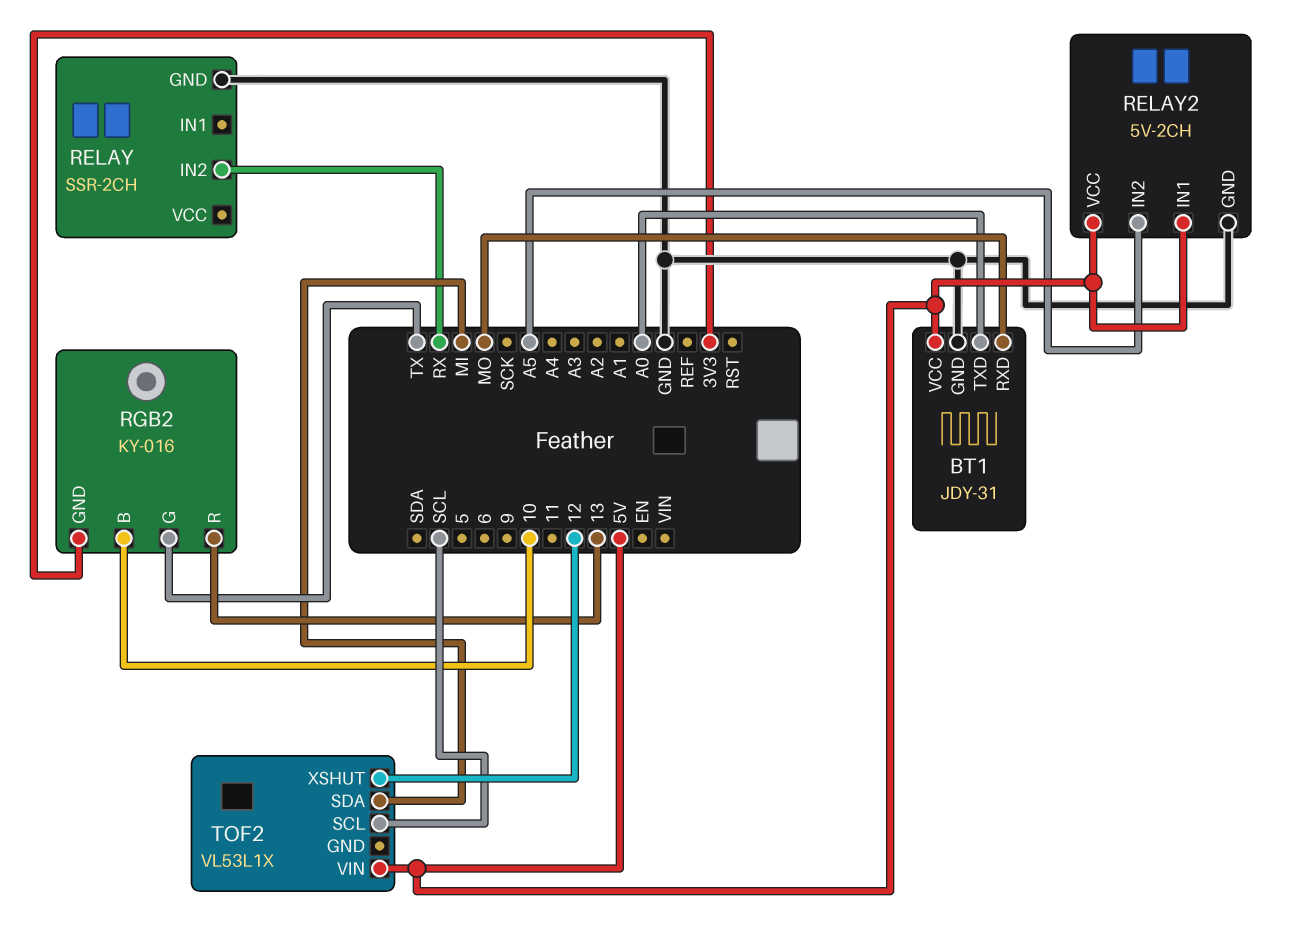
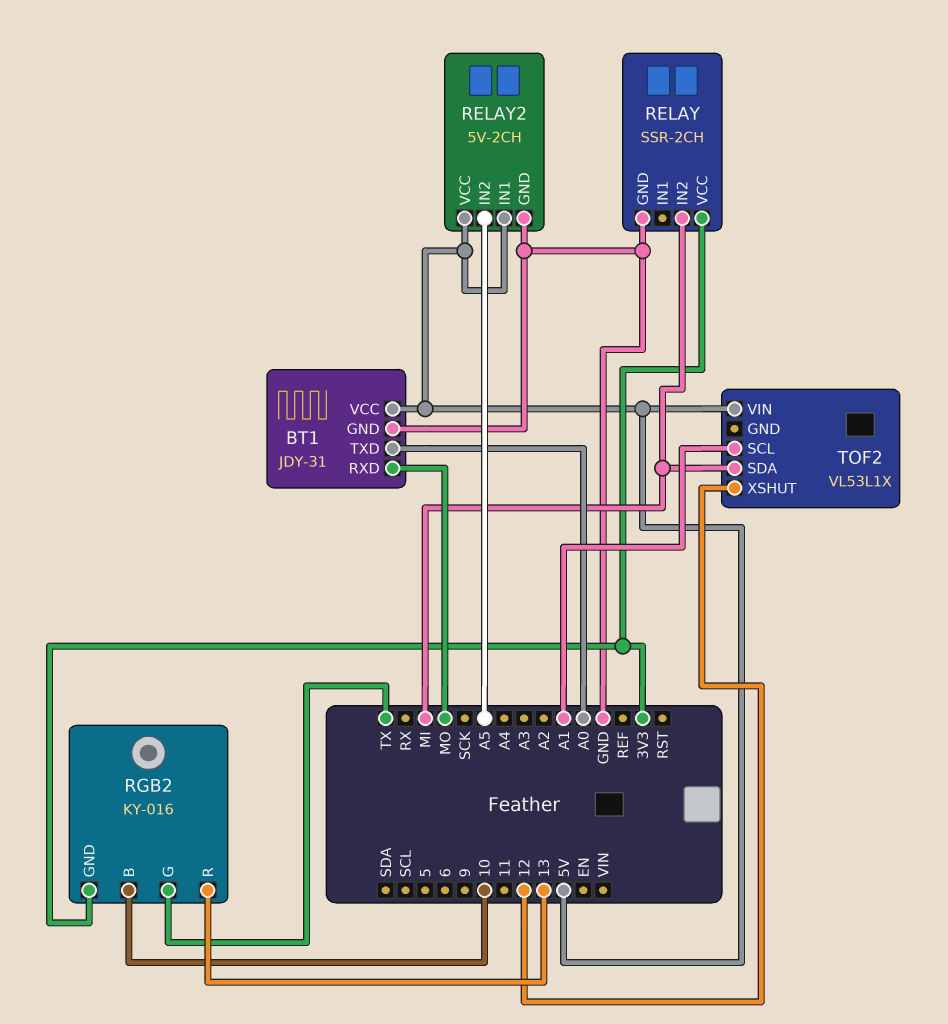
RELAY pin IN2: RX -> MI
RELAY pin VCC: none -> 3V3
TOF2 pin SCL: SCL -> A1

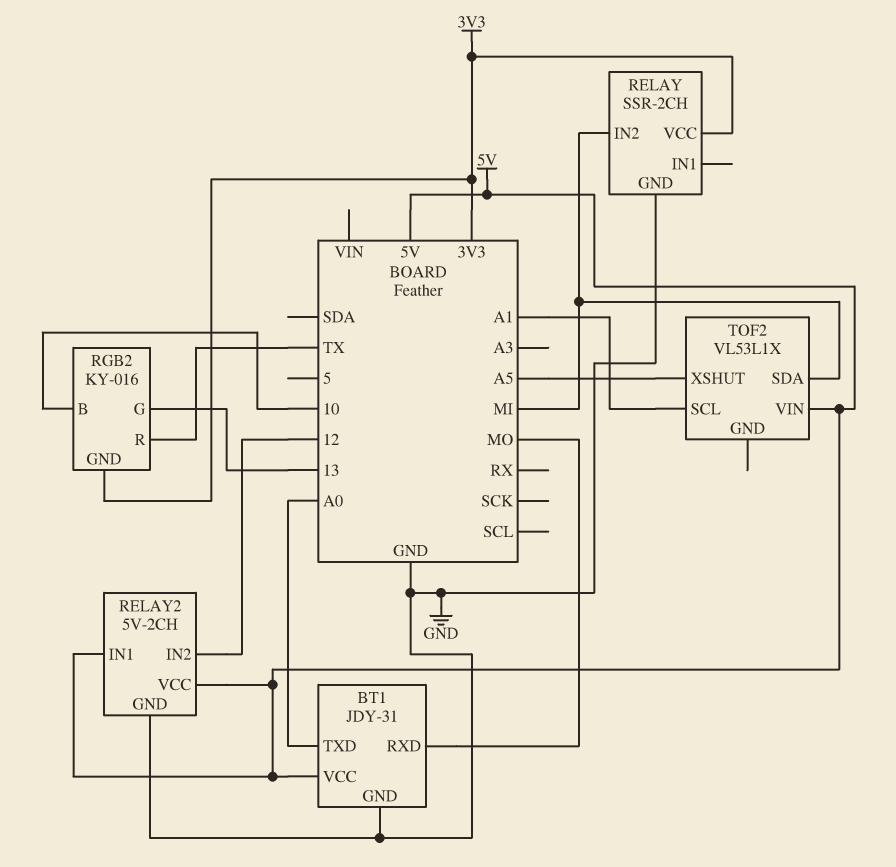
RELAY2 pin IN2: A5 -> 12
RGB2 pin G: TX -> 13
RGB2 pin R: 13 -> TX
TOF2 pin XSHUT: 12 -> A5

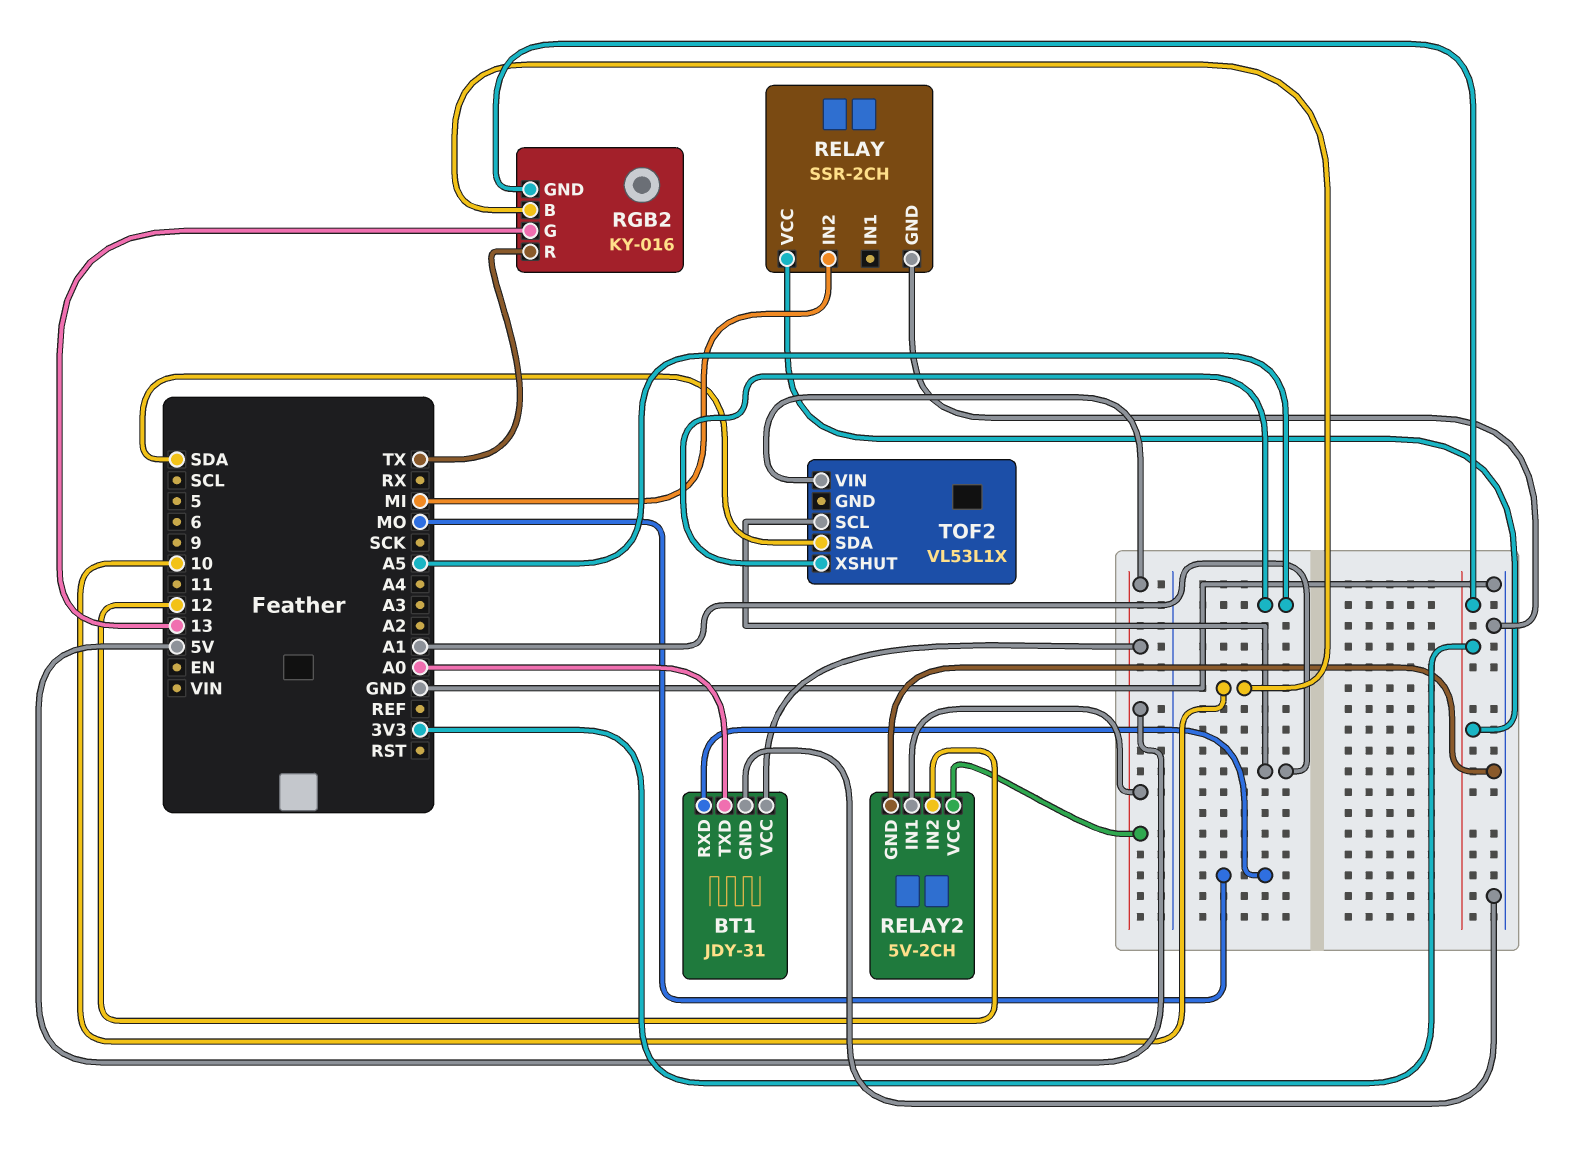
TOF2 pin SDA: MI -> SDA

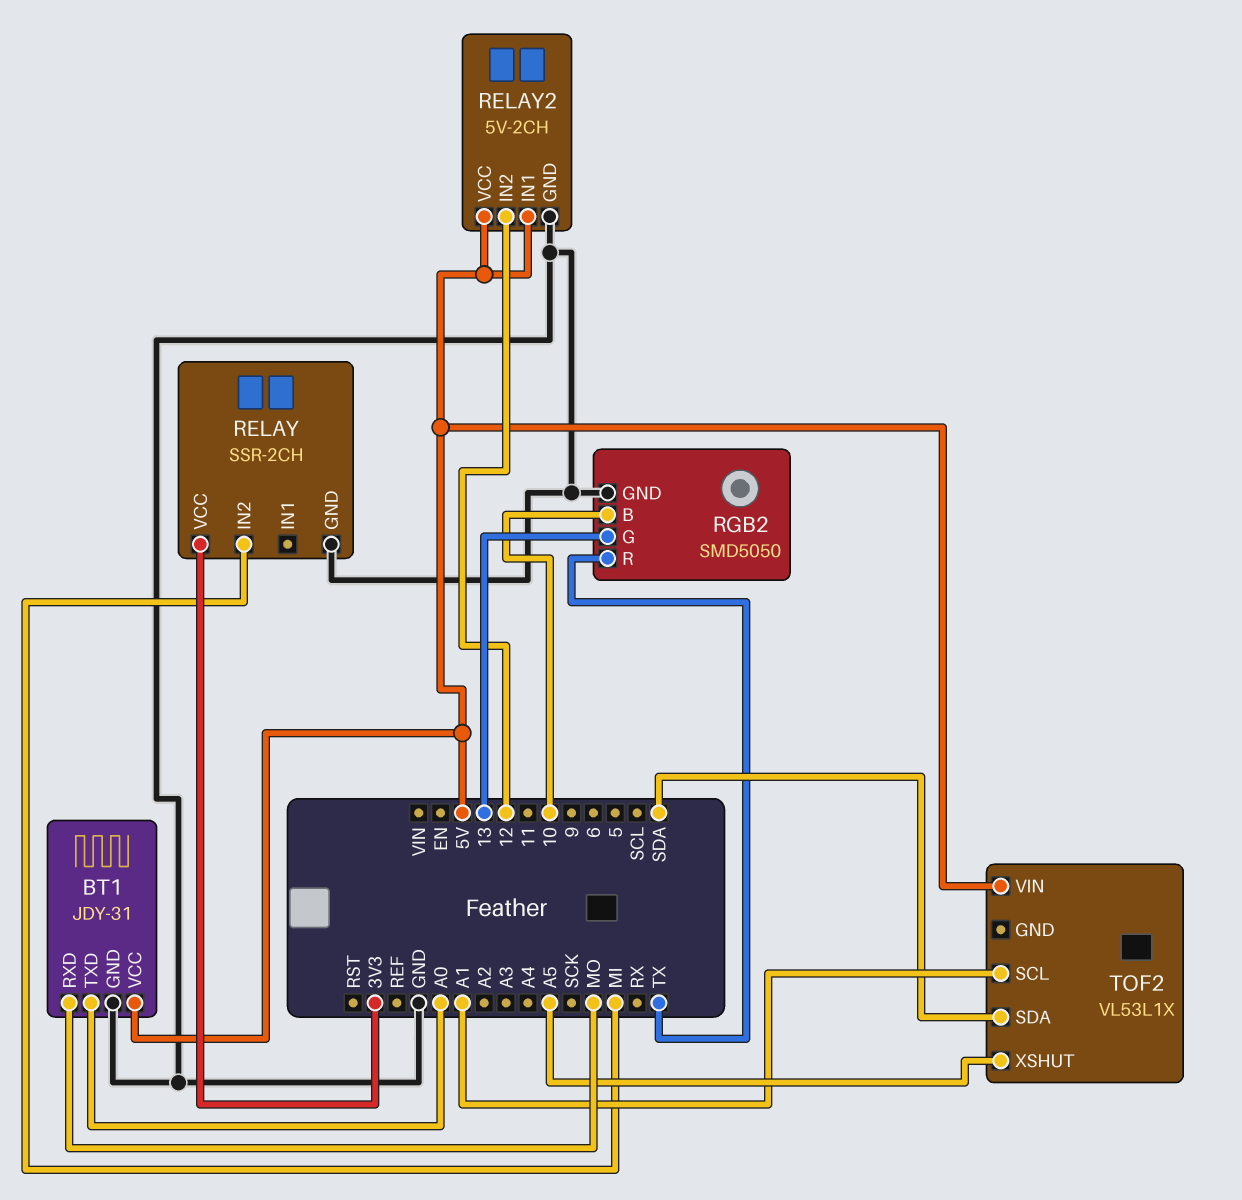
RGB2: KY-016 -> SMD5050
RGB2 pin GND: 3V3 -> GND

